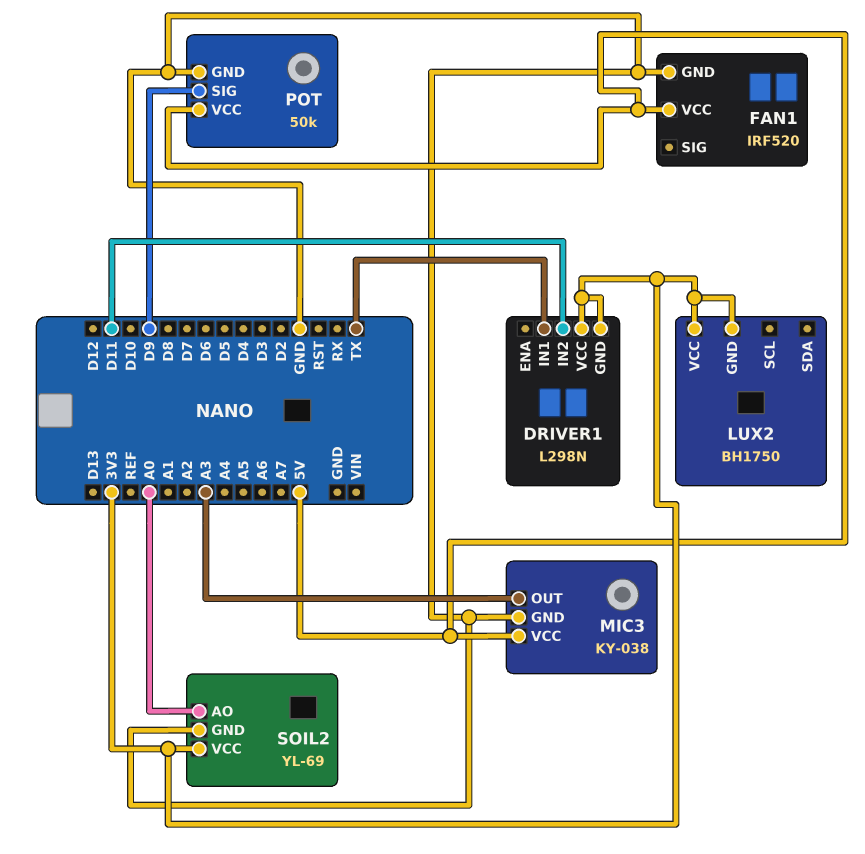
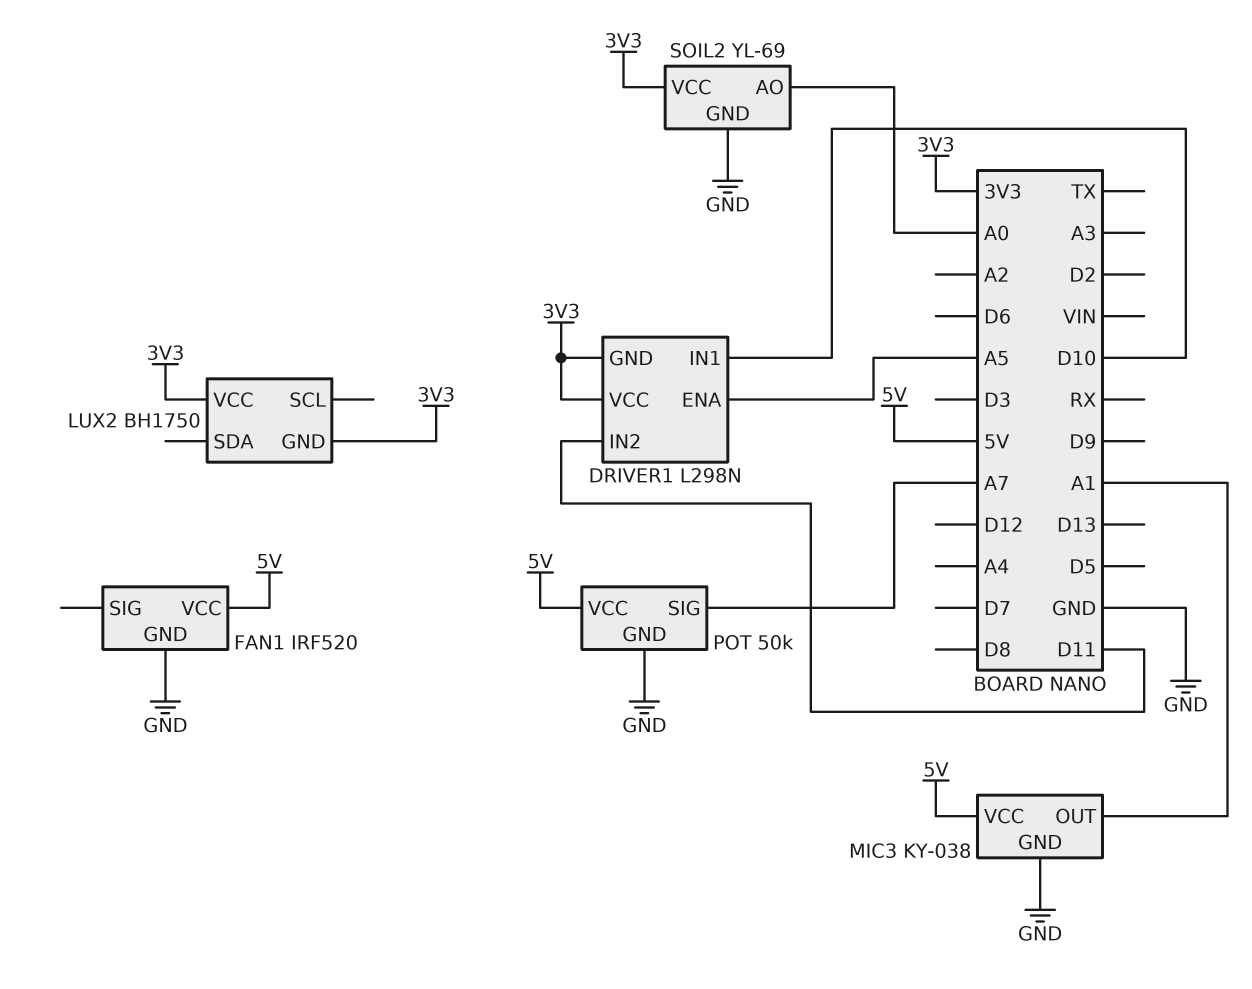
DRIVER1 pin ENA: none -> A5
DRIVER1 pin IN1: TX -> D10
MIC3 pin OUT: A3 -> A1
POT pin SIG: D9 -> A7

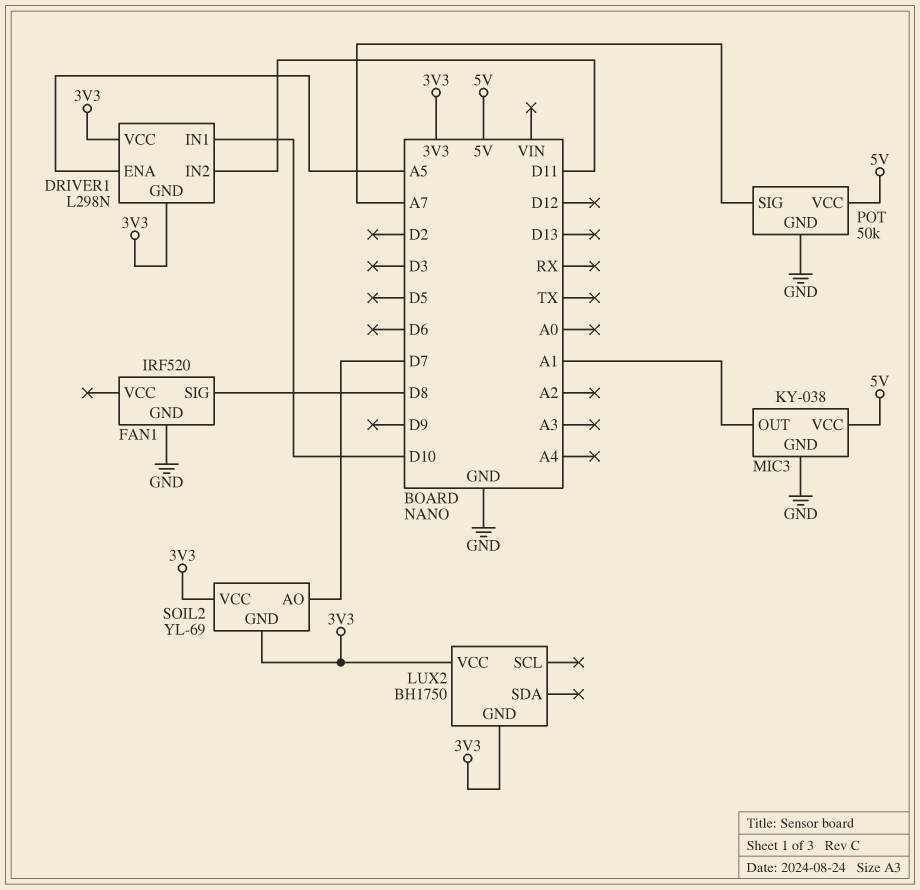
FAN1 pin SIG: none -> D8
FAN1 pin VCC: 5V -> none
SOIL2 pin AO: A0 -> D7
SOIL2 pin GND: GND -> 3V3

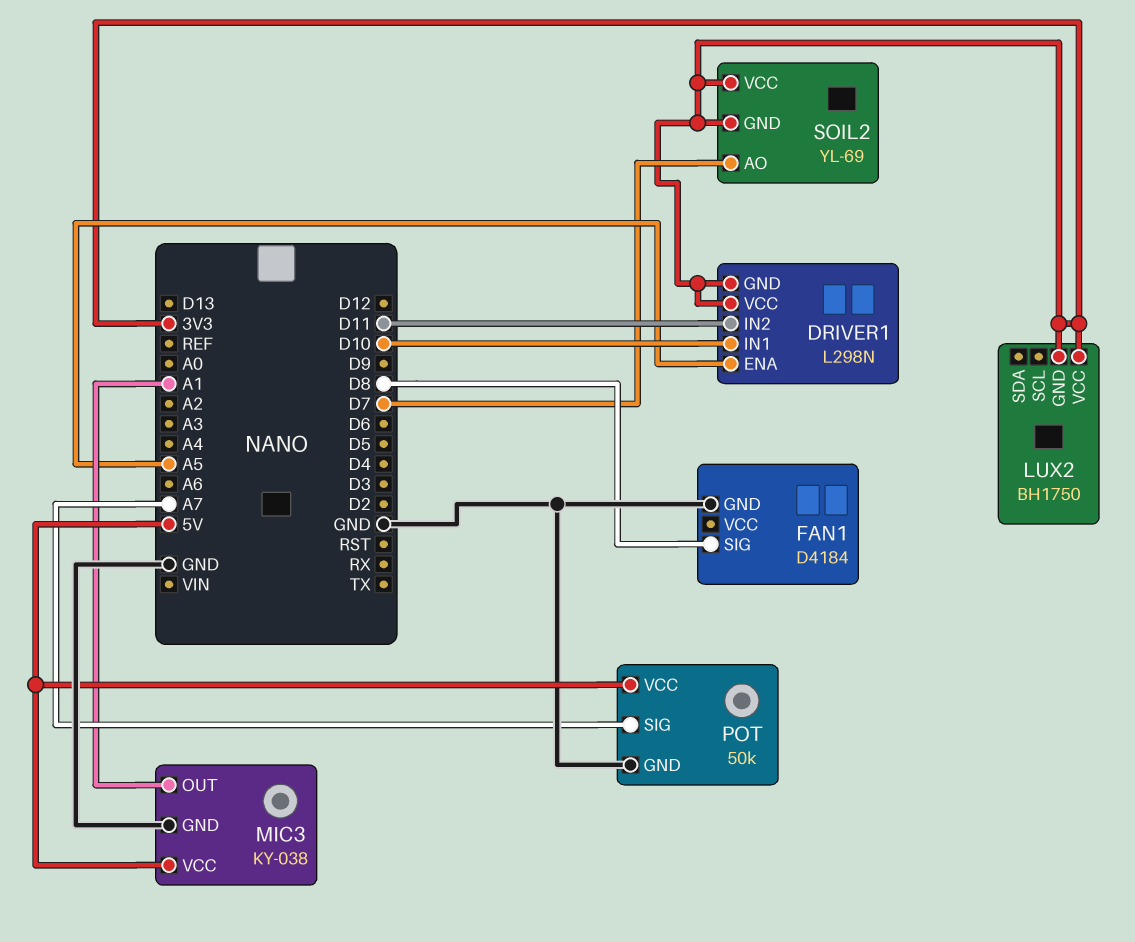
FAN1: IRF520 -> D4184

